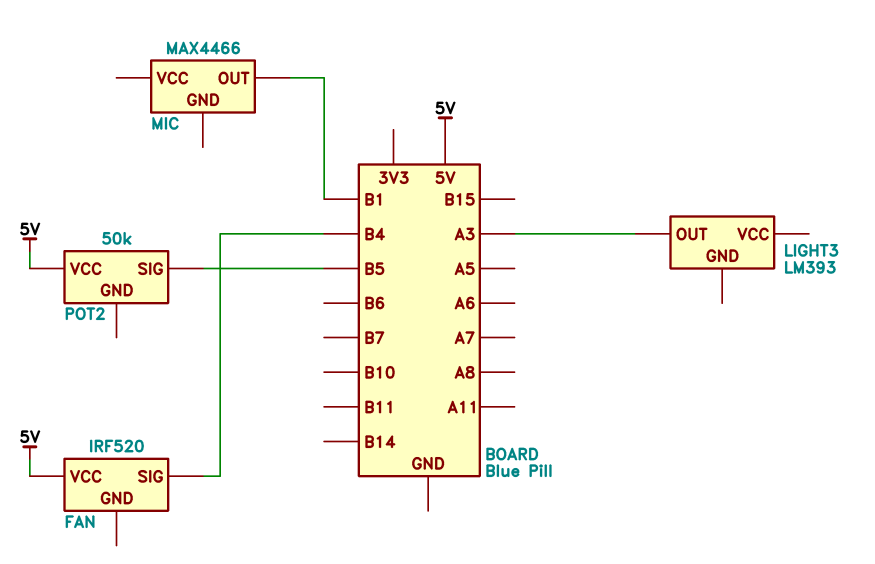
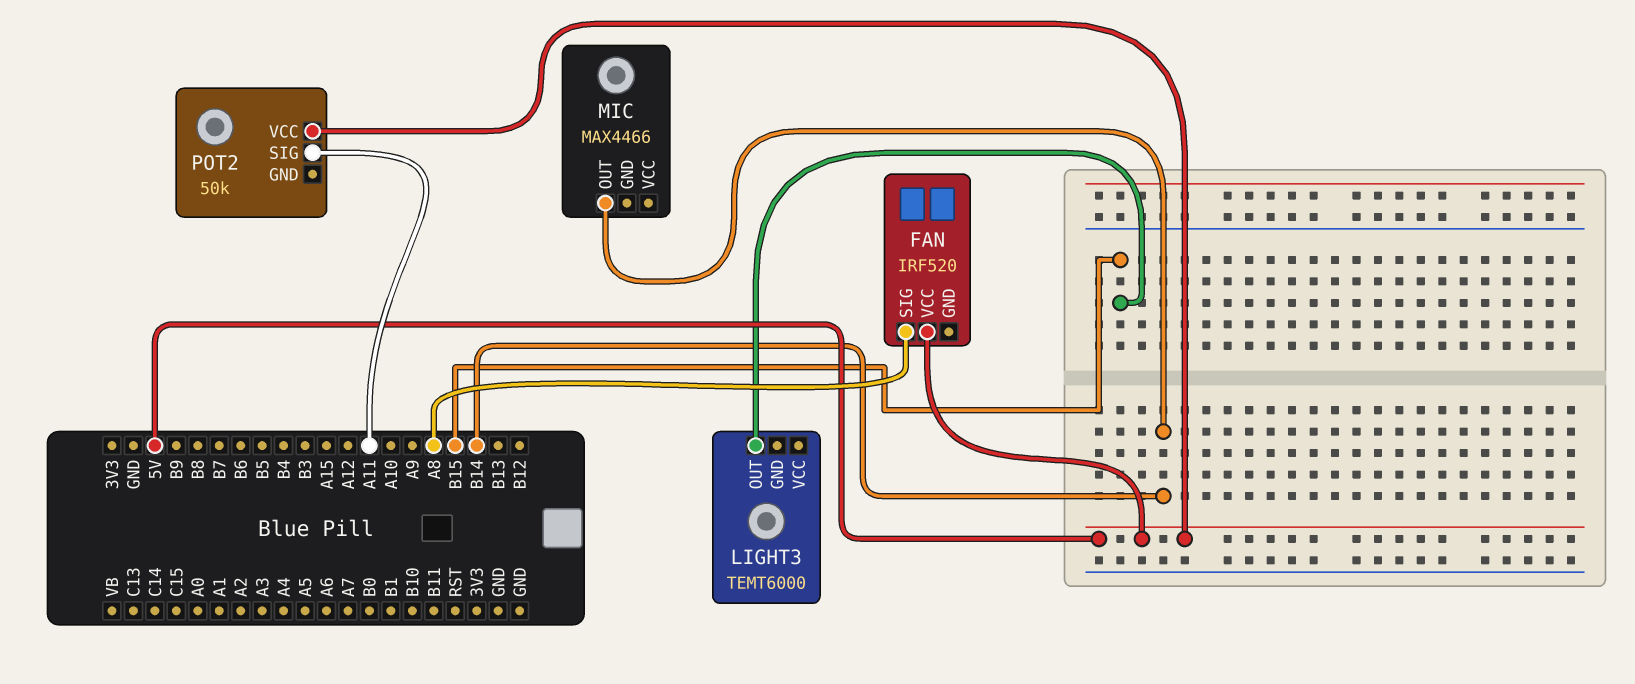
FAN pin SIG: B4 -> A8
LIGHT3: LM393 -> TEMT6000
LIGHT3 pin OUT: A3 -> B15
MIC pin OUT: B1 -> B14
POT2 pin SIG: B5 -> A11

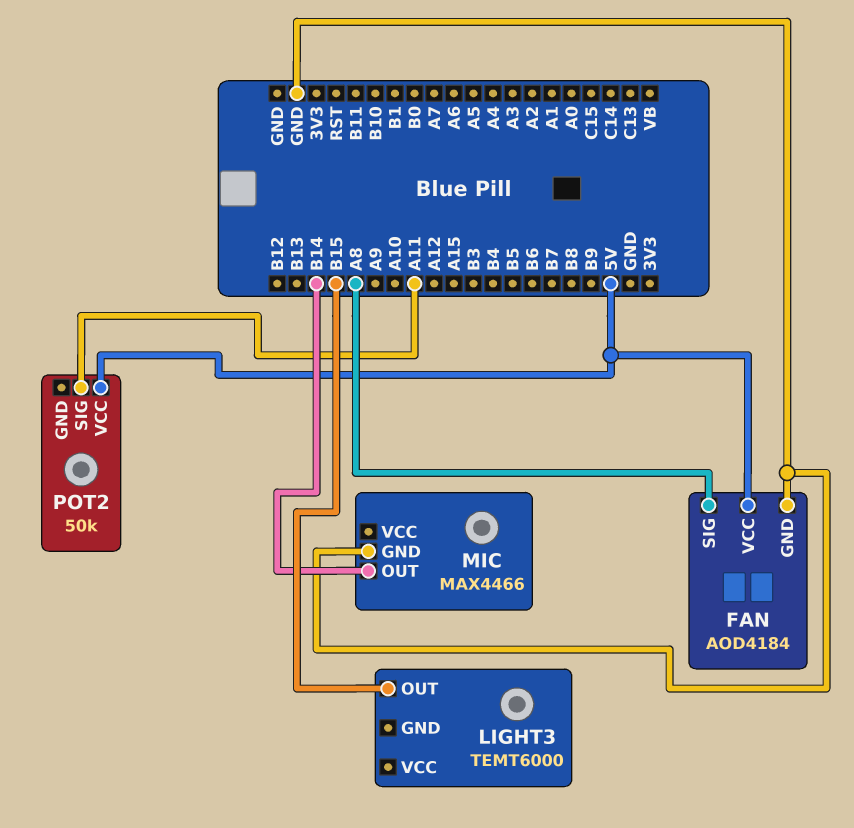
FAN: IRF520 -> AOD4184
FAN pin GND: none -> GND
MIC pin GND: none -> GND

